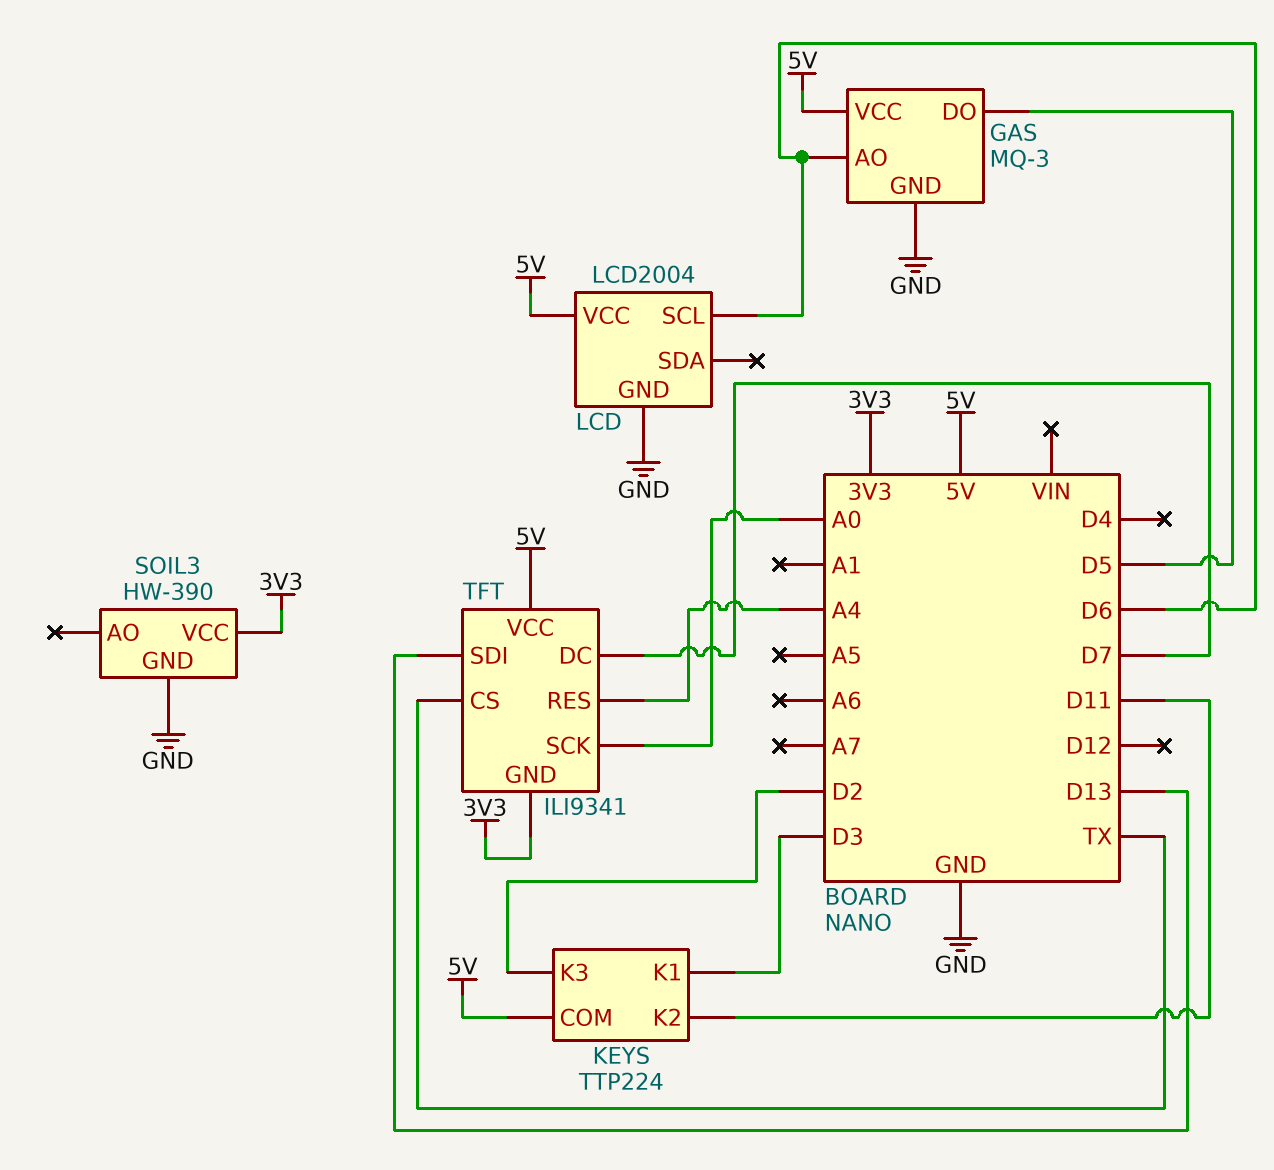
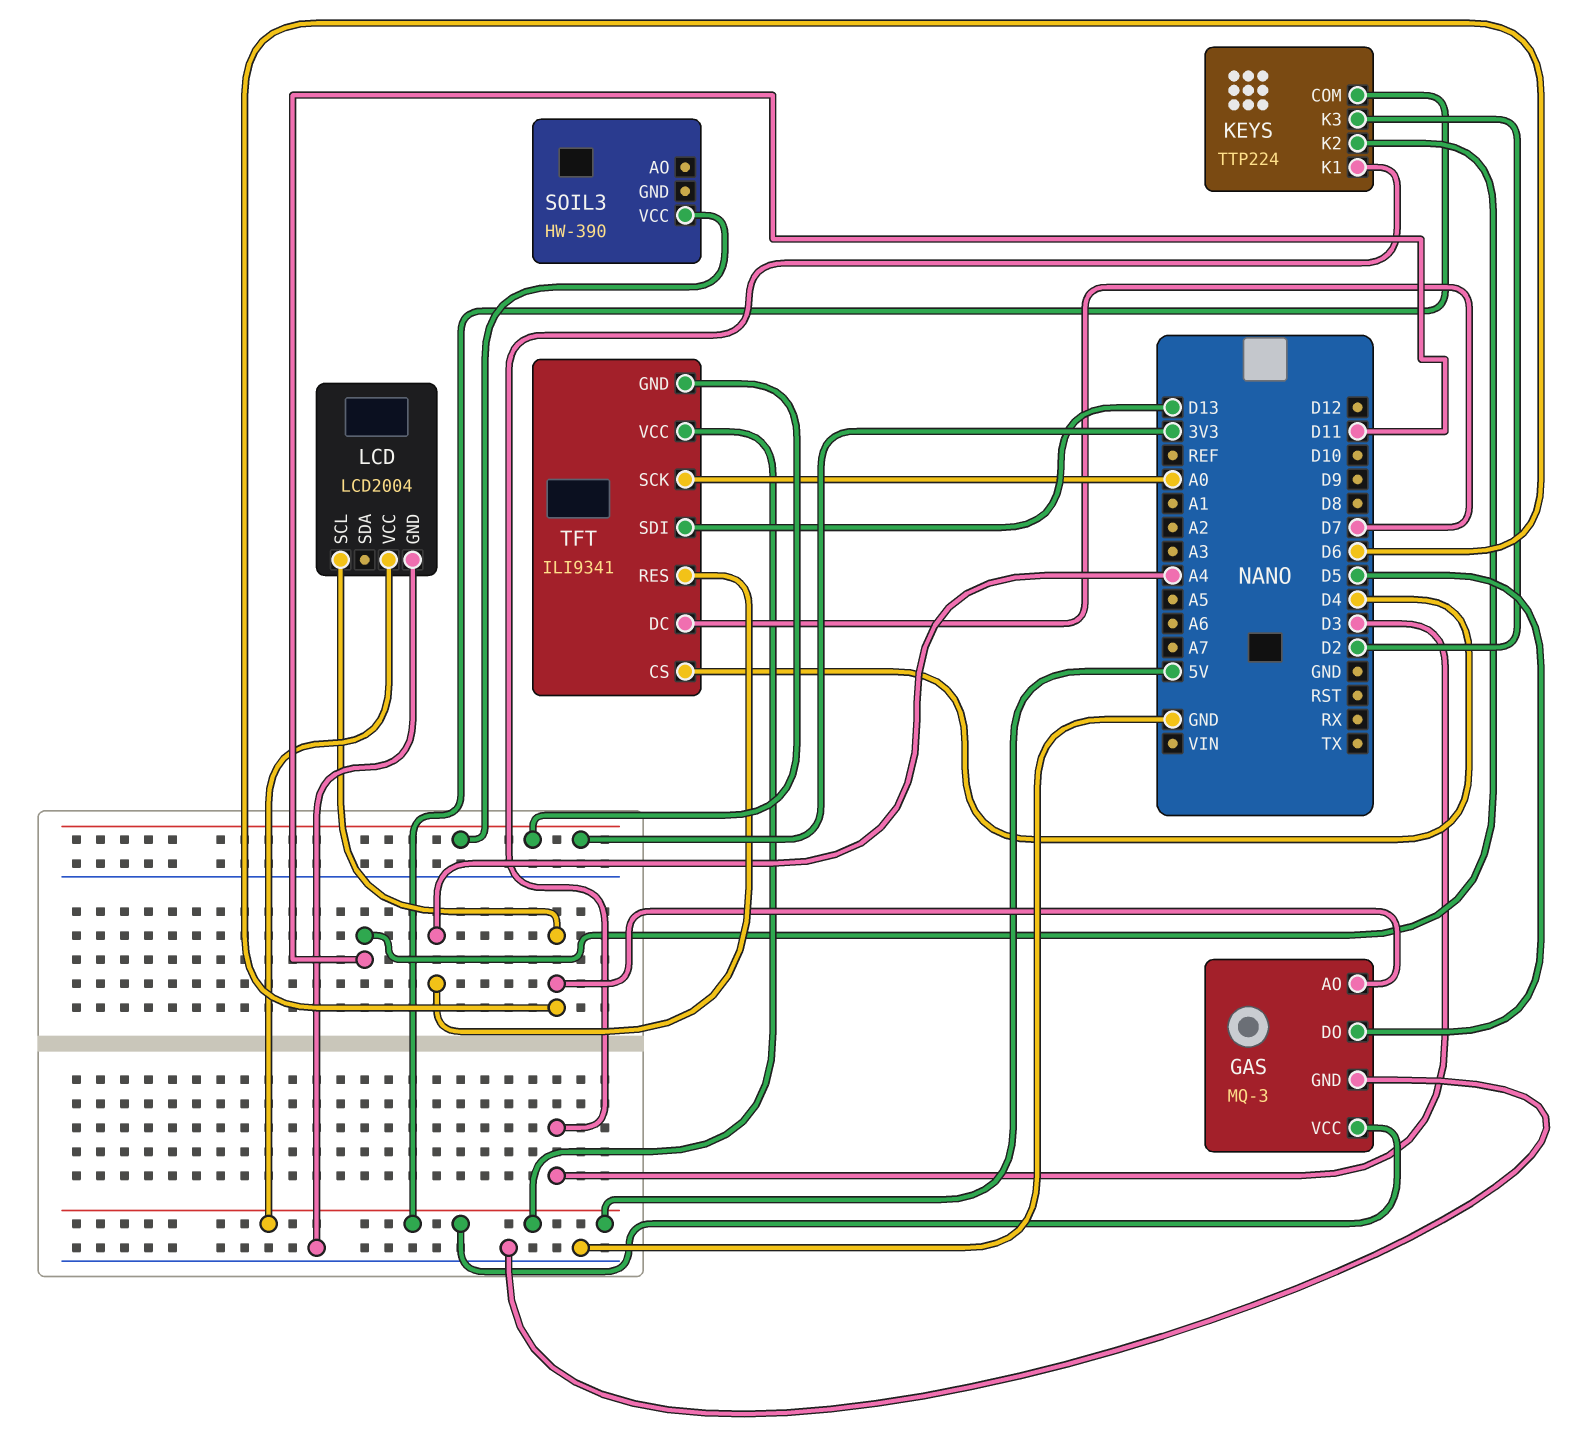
SOIL3 pin GND: GND -> none
TFT pin CS: TX -> D4

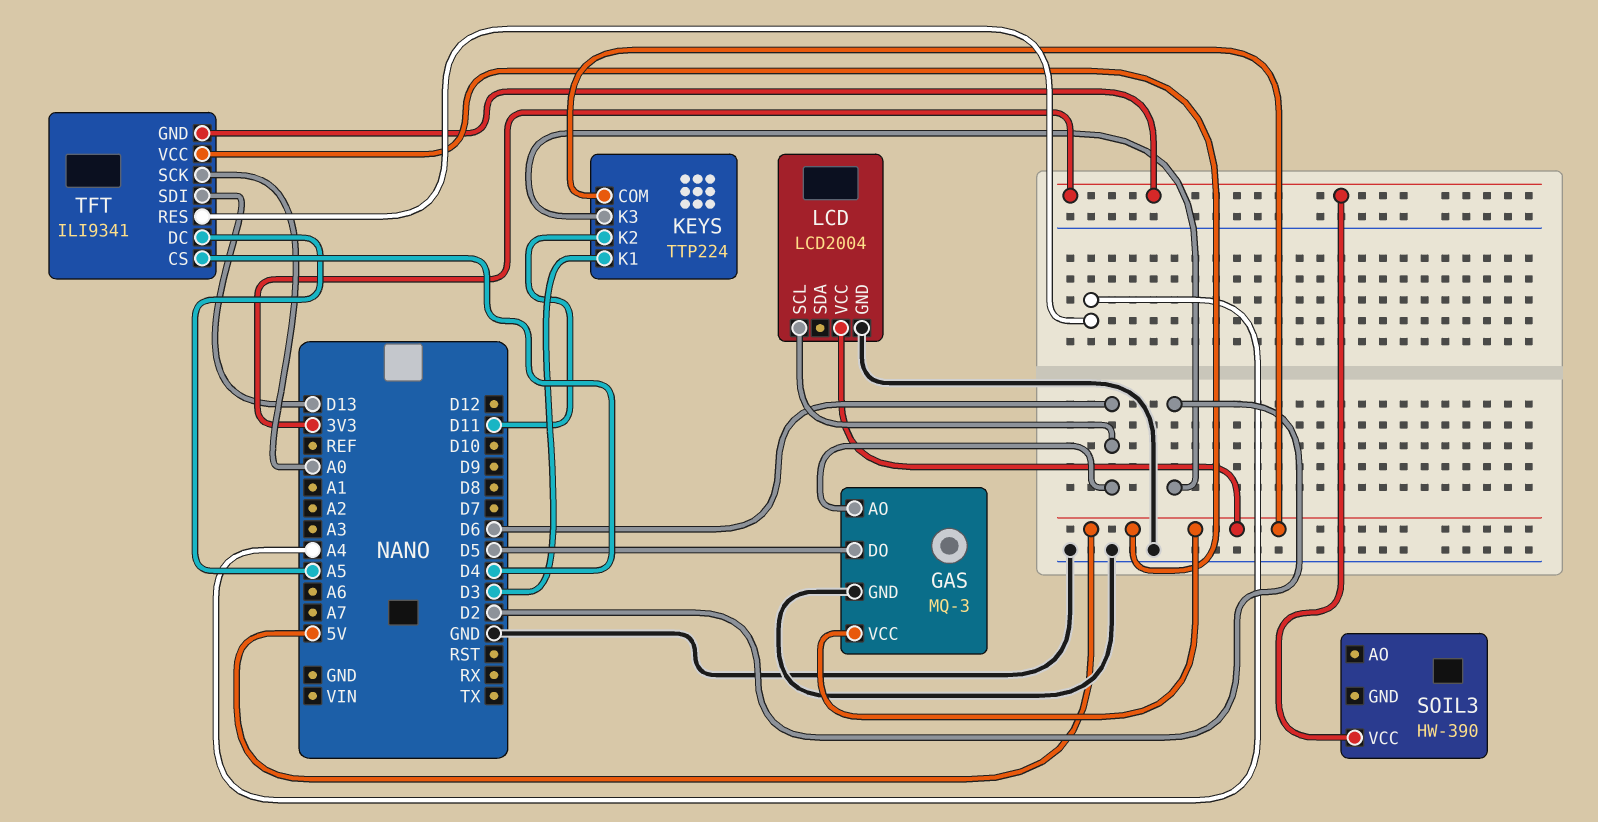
TFT pin DC: D7 -> A5

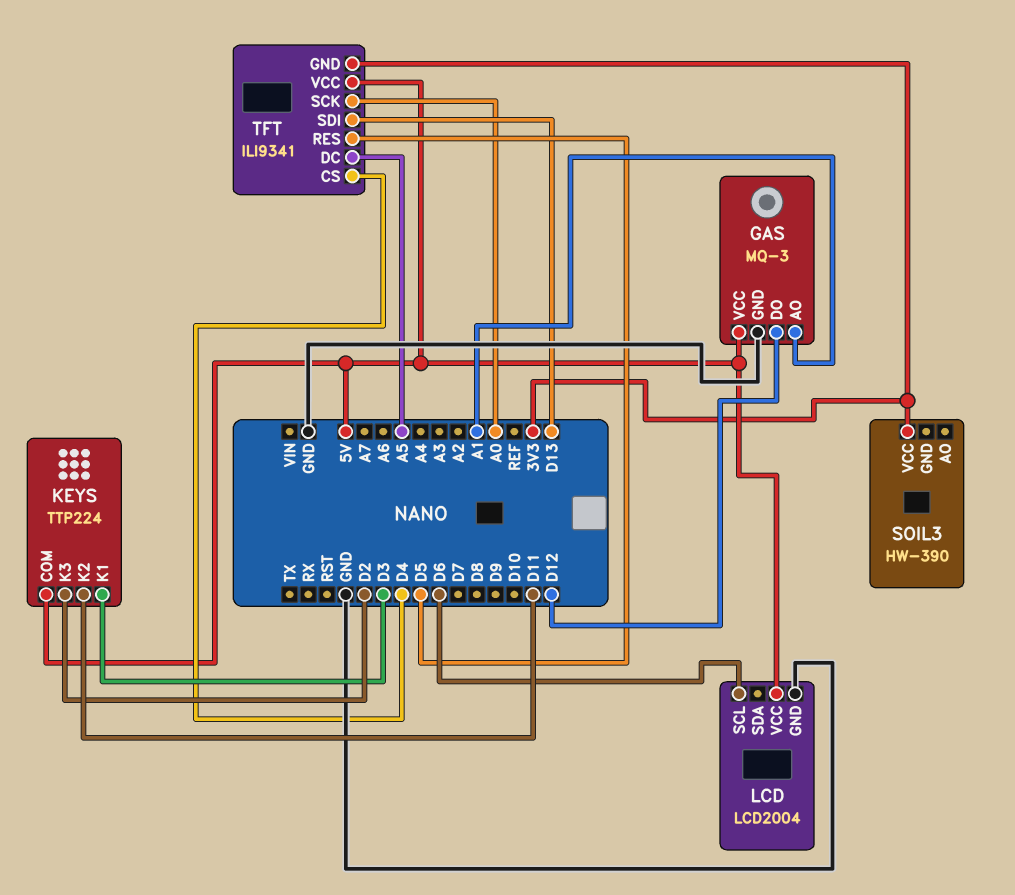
GAS pin AO: D6 -> A1
GAS pin DO: D5 -> D12
TFT pin RES: A4 -> D5

